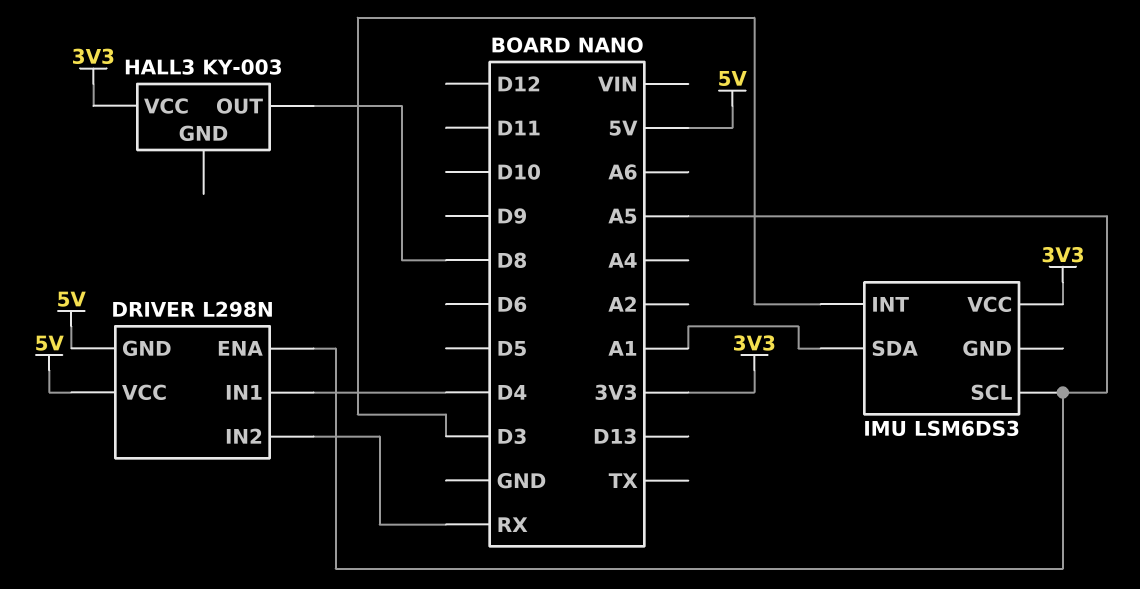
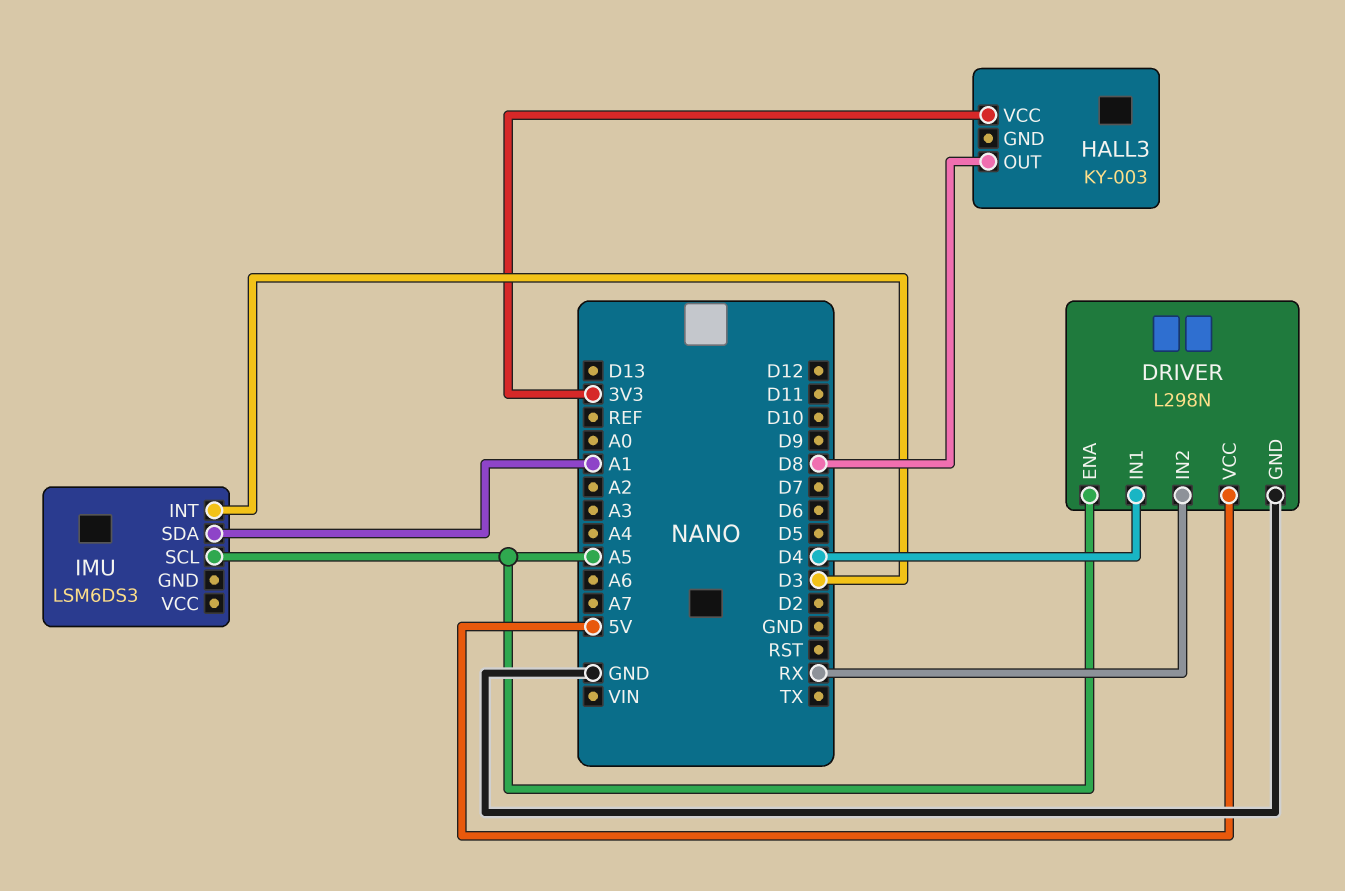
DRIVER pin GND: 5V -> GND
IMU pin VCC: 3V3 -> none

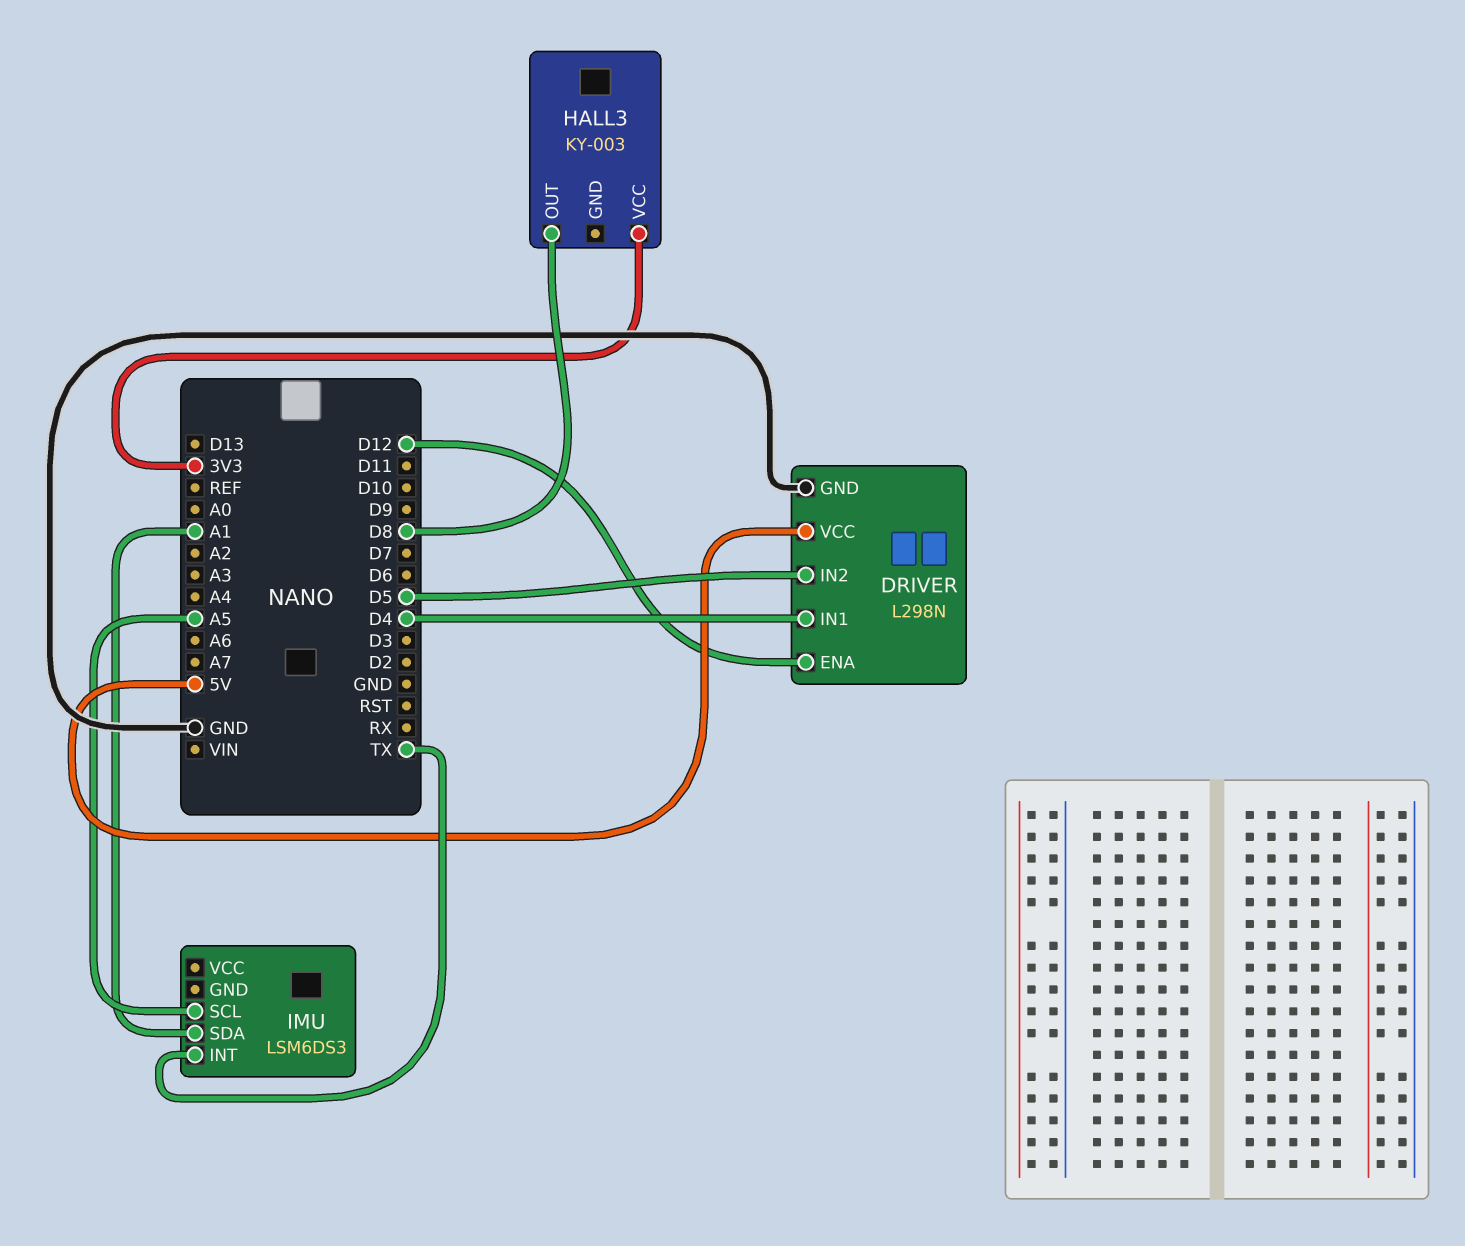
DRIVER pin ENA: A5 -> D12
DRIVER pin IN2: RX -> D5
IMU pin INT: D3 -> TX

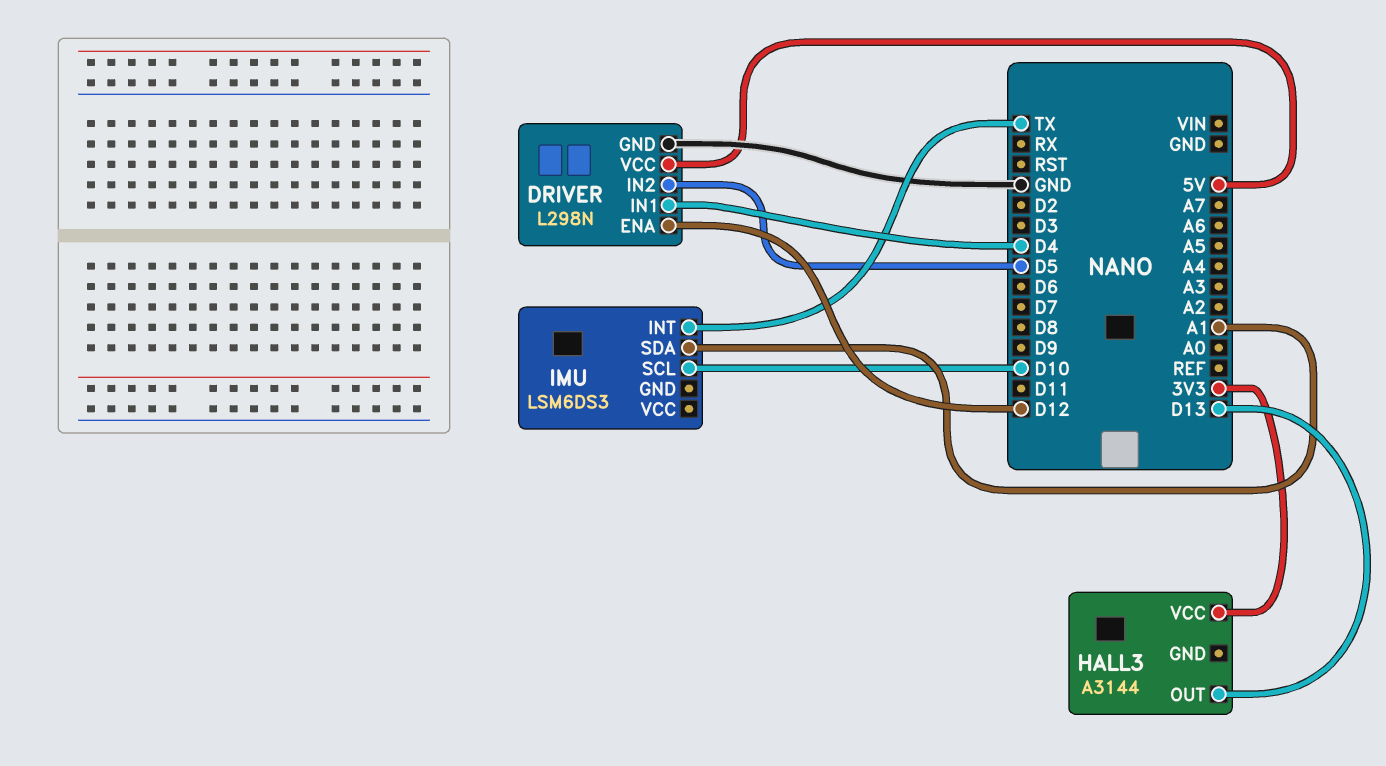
HALL3: KY-003 -> A3144
HALL3 pin OUT: D8 -> D13
IMU pin SCL: A5 -> D10

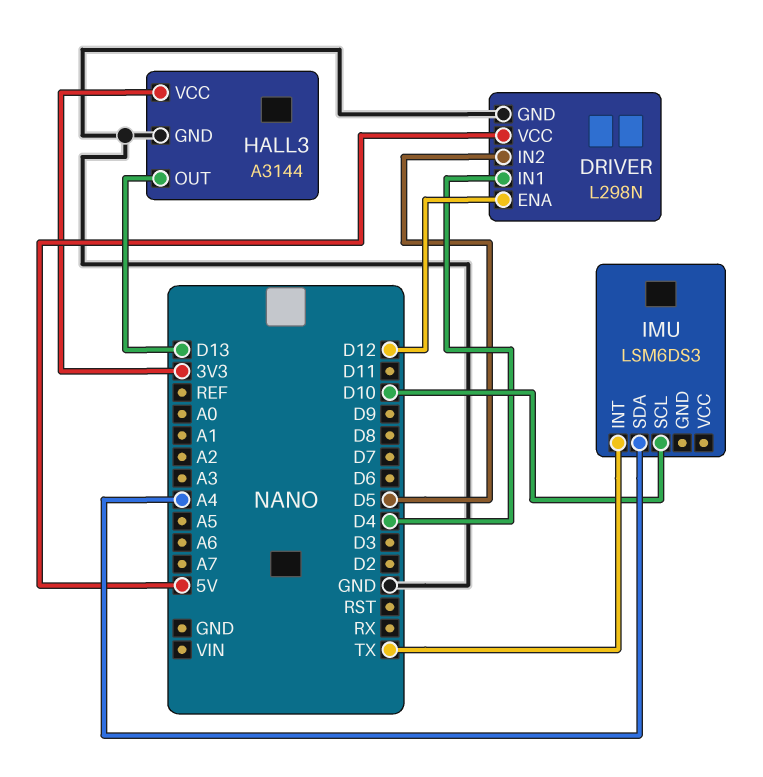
HALL3 pin GND: none -> GND
IMU pin SDA: A1 -> A4

